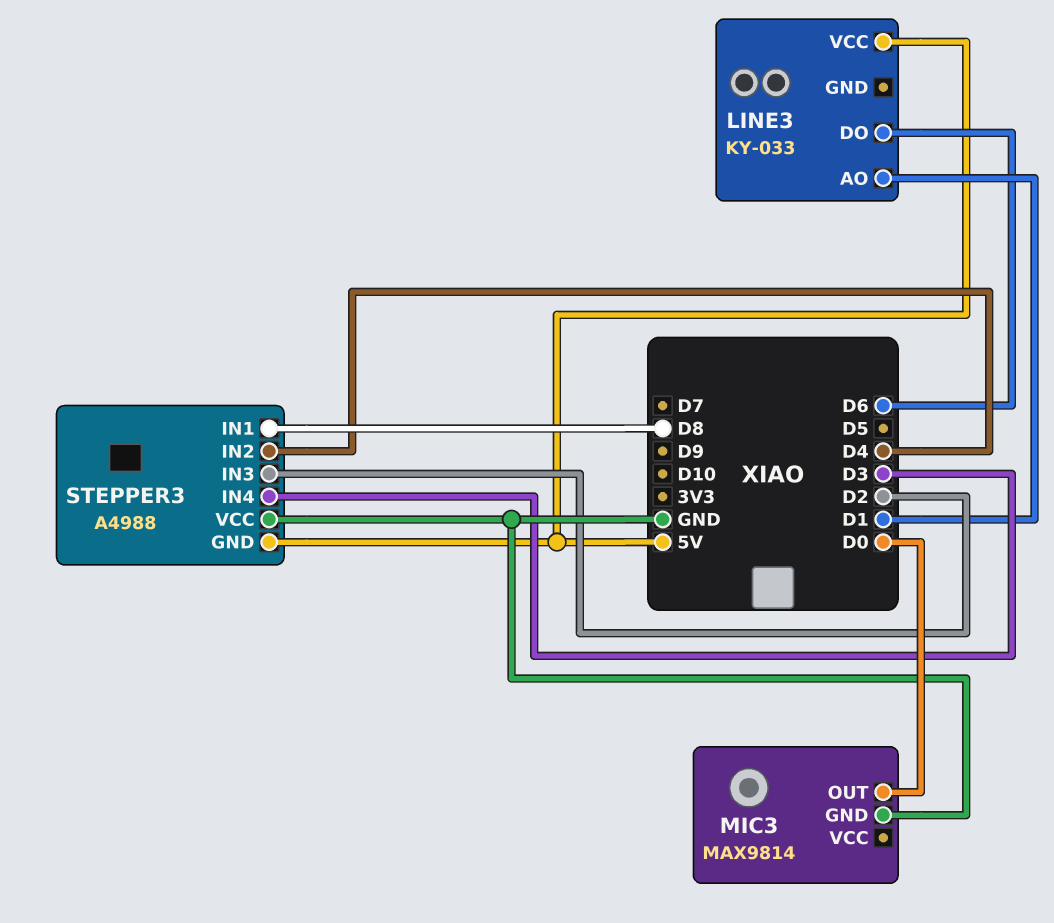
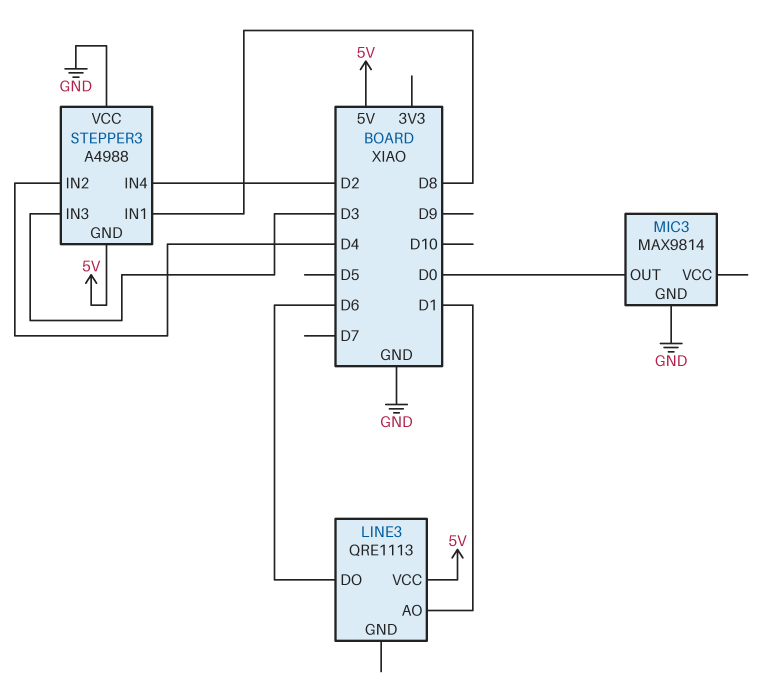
LINE3: KY-033 -> QRE1113
STEPPER3 pin IN3: D2 -> D3
STEPPER3 pin IN4: D3 -> D2

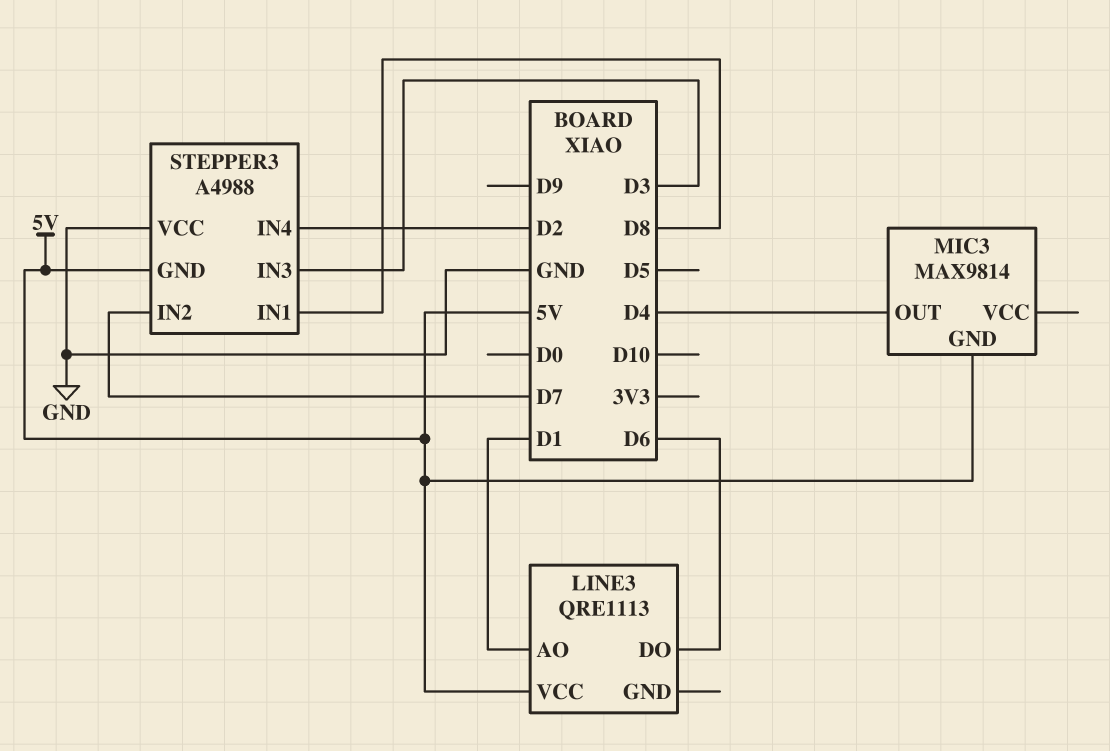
MIC3 pin GND: GND -> 5V
MIC3 pin OUT: D0 -> D4
STEPPER3 pin IN2: D4 -> D7

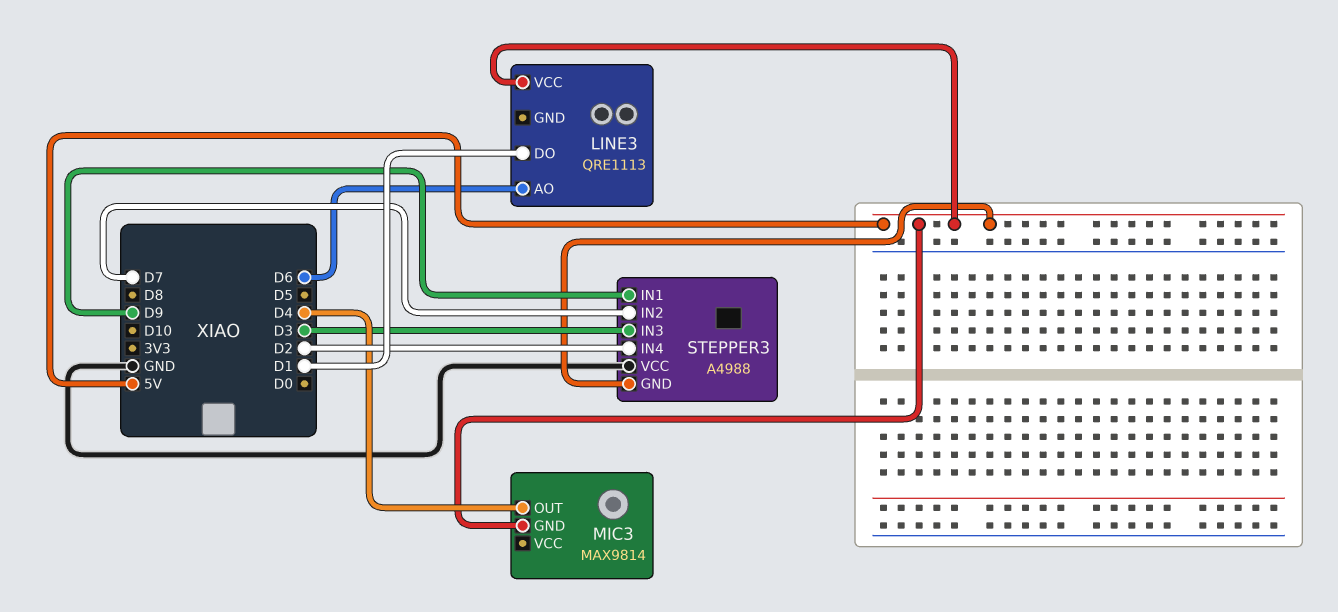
LINE3 pin AO: D1 -> D6
LINE3 pin DO: D6 -> D1
STEPPER3 pin IN1: D8 -> D9

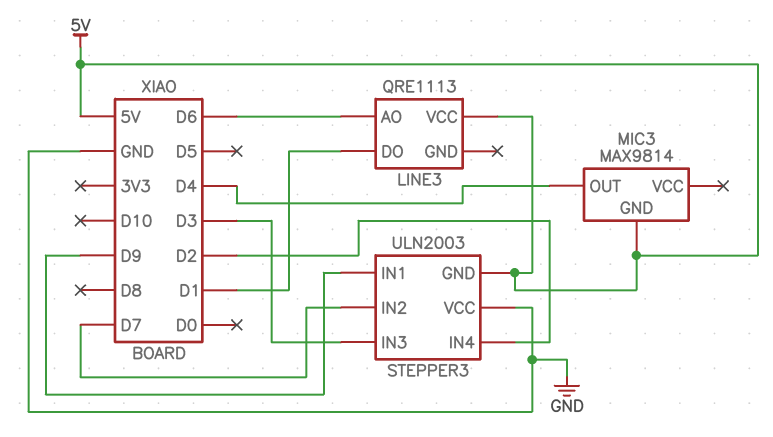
STEPPER3: A4988 -> ULN2003

